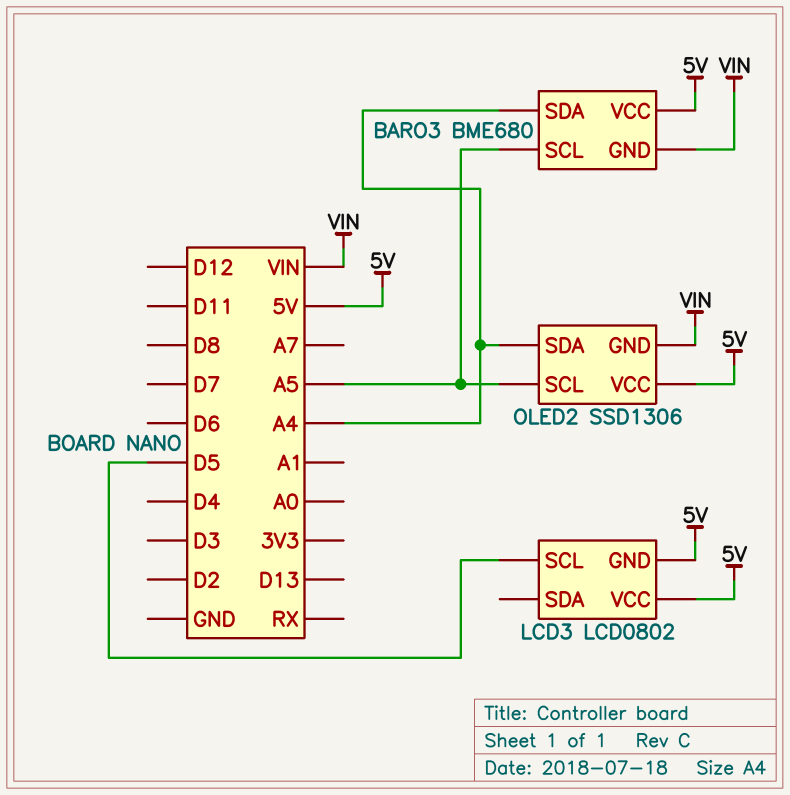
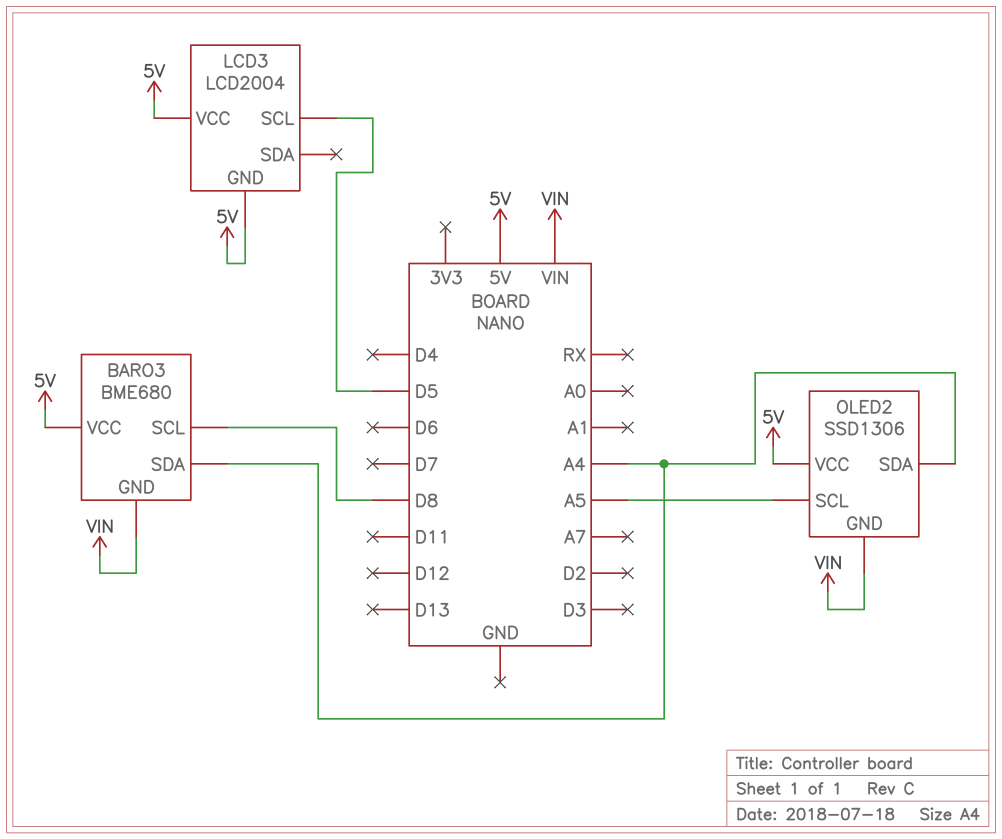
BARO3 pin SCL: A5 -> D8
LCD3: LCD0802 -> LCD2004

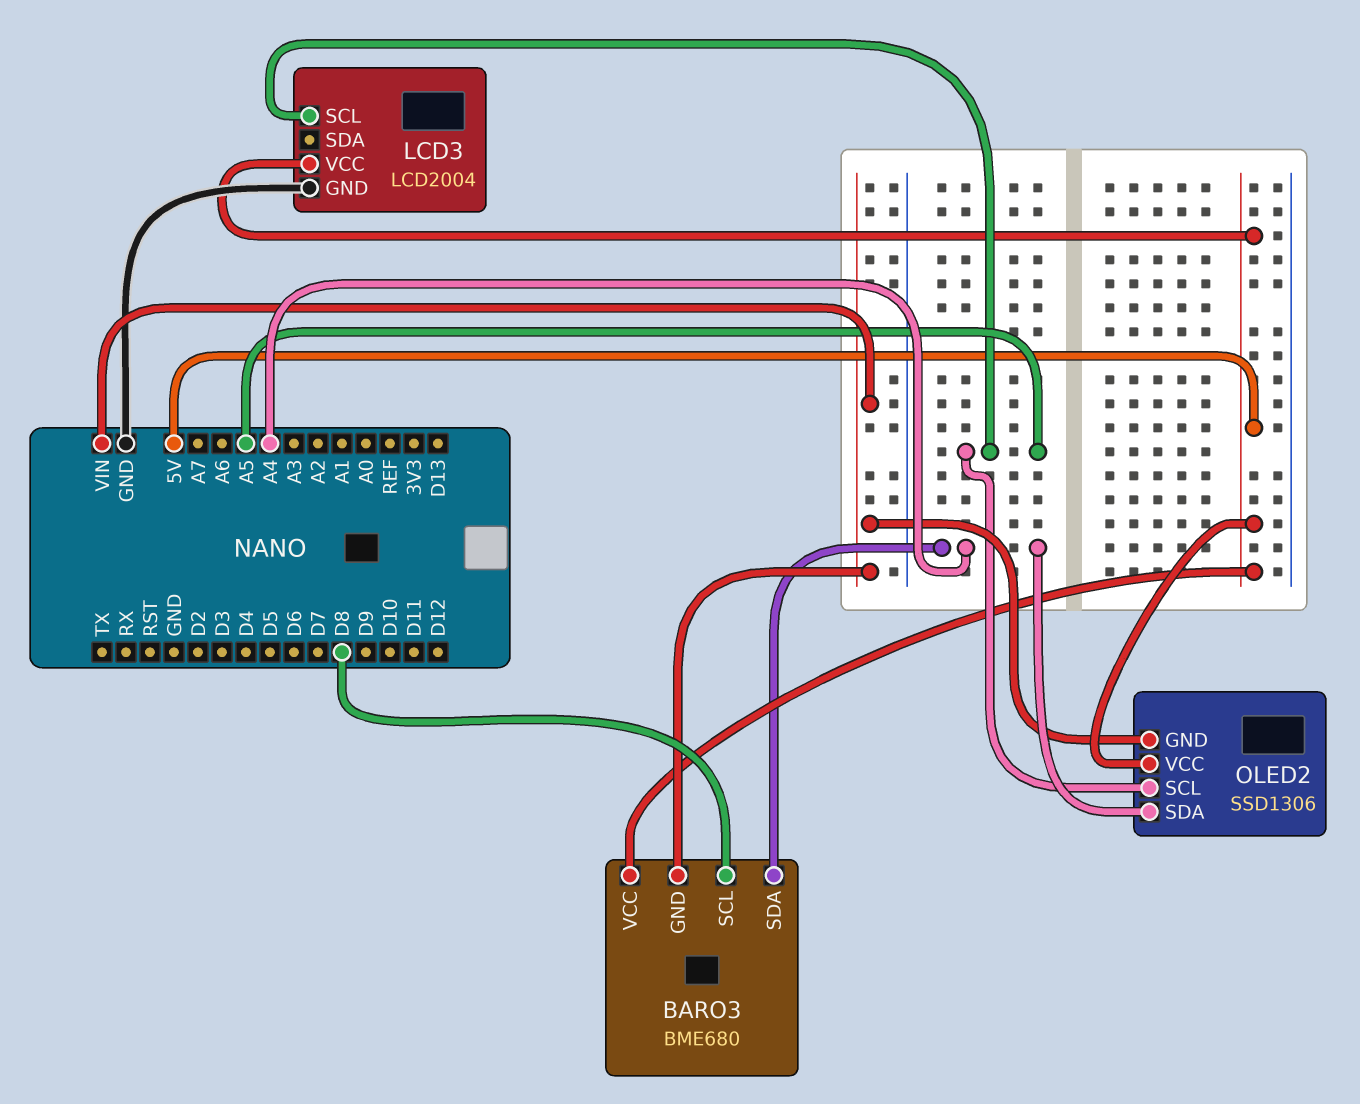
LCD3 pin GND: 5V -> GND
LCD3 pin SCL: D5 -> A5

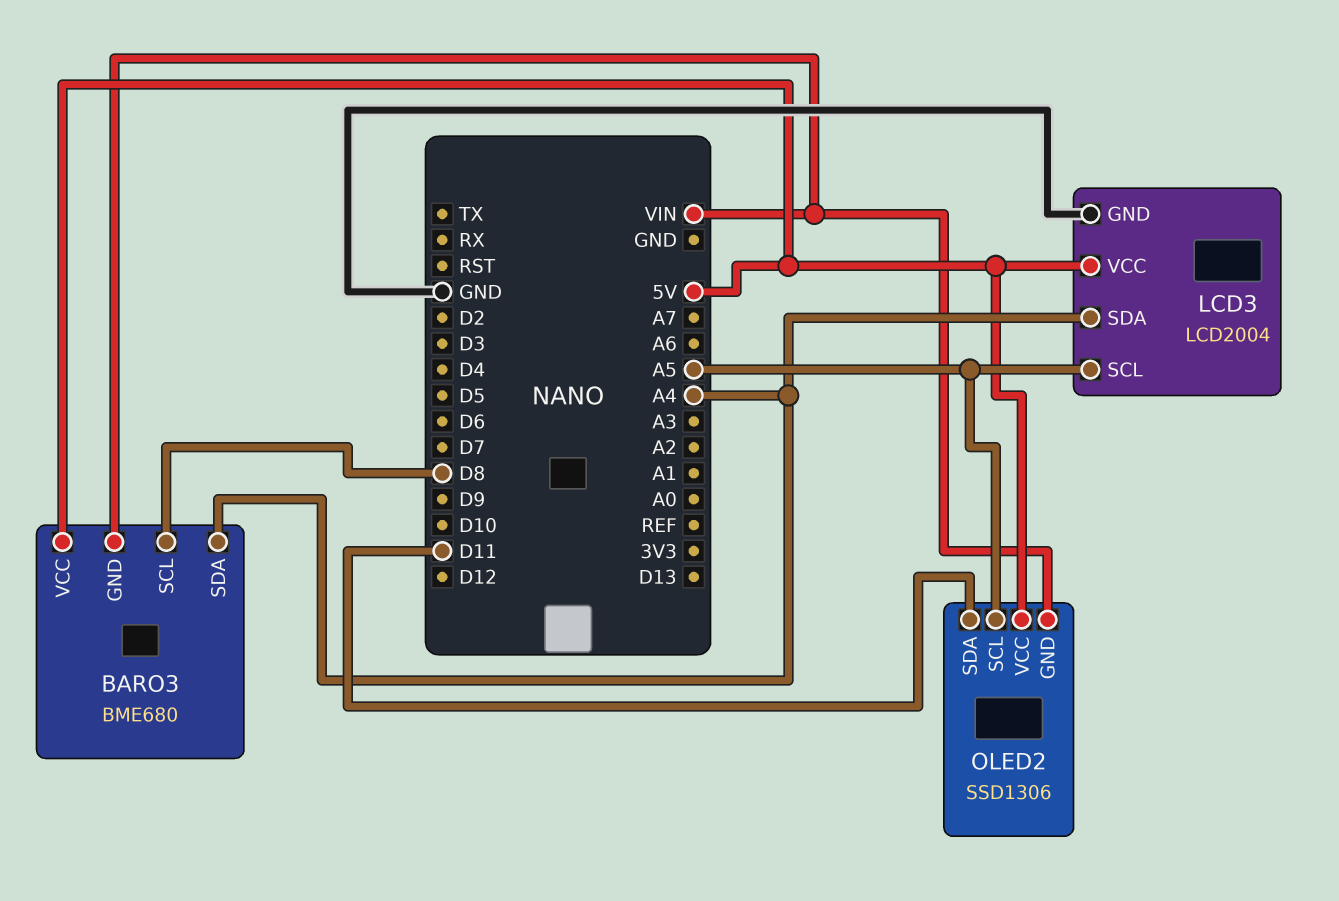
LCD3 pin SDA: none -> A4
OLED2 pin SDA: A4 -> D11

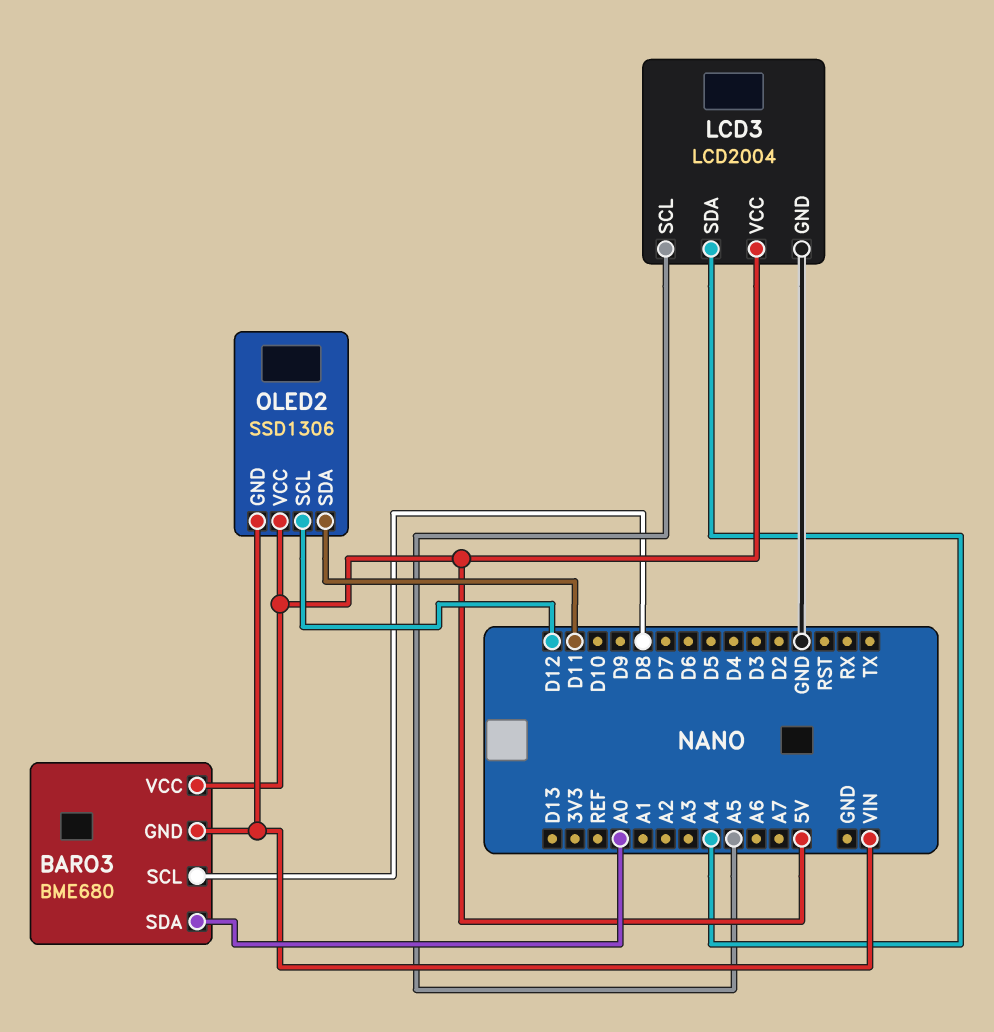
BARO3 pin SDA: A4 -> A0
OLED2 pin SCL: A5 -> D12

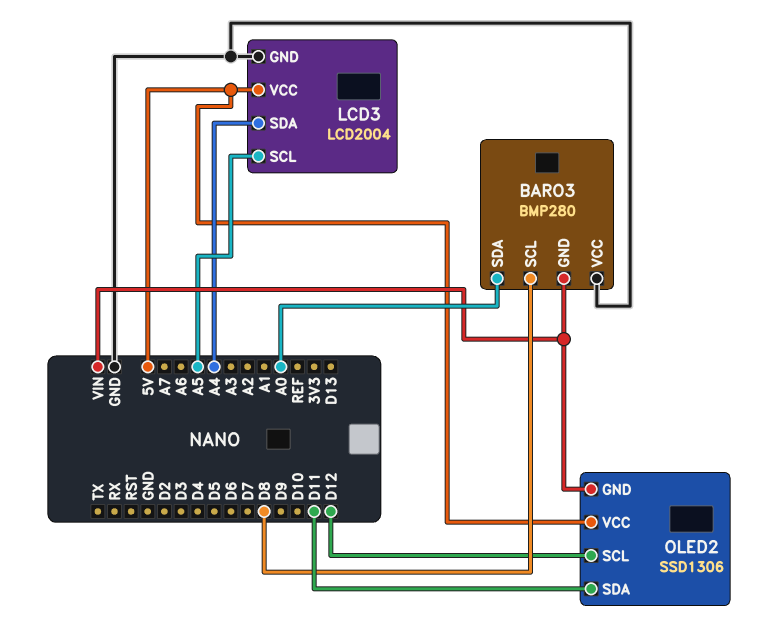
BARO3: BME680 -> BMP280
BARO3 pin VCC: 5V -> GND

